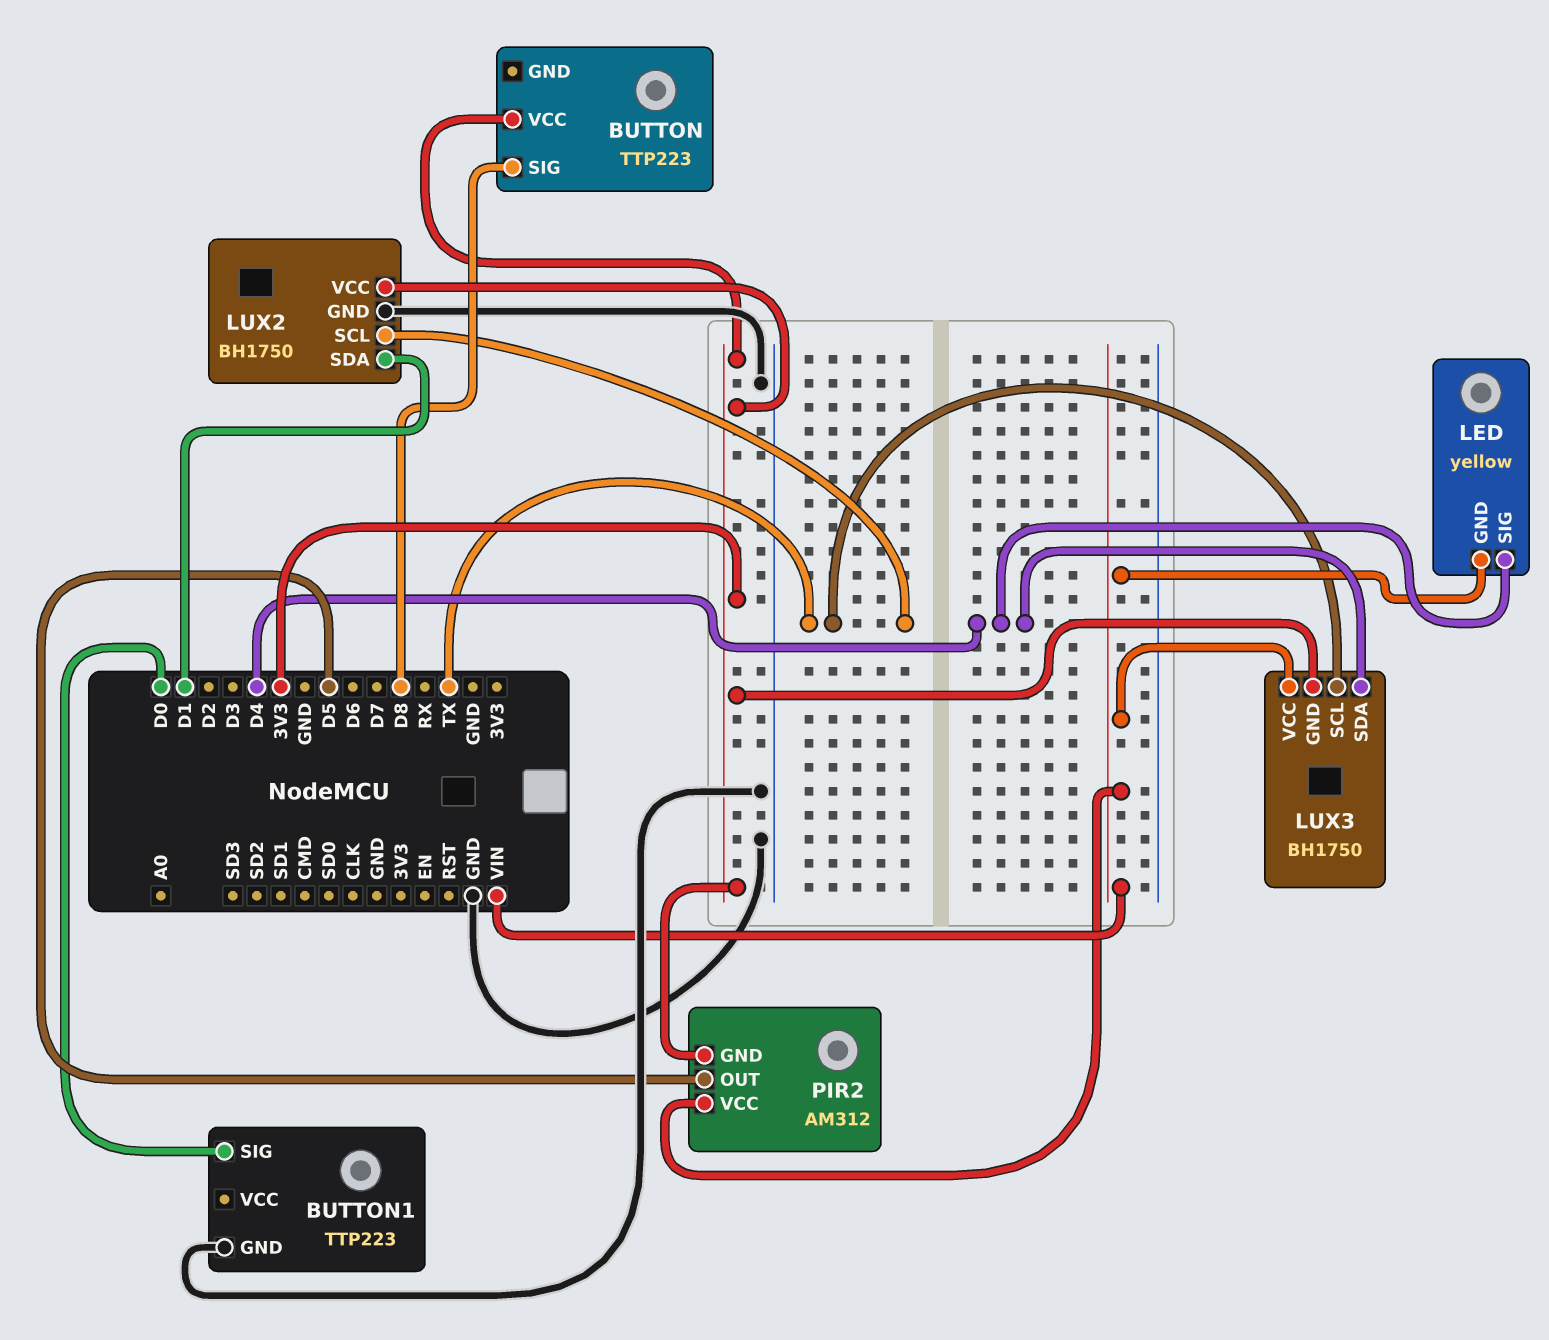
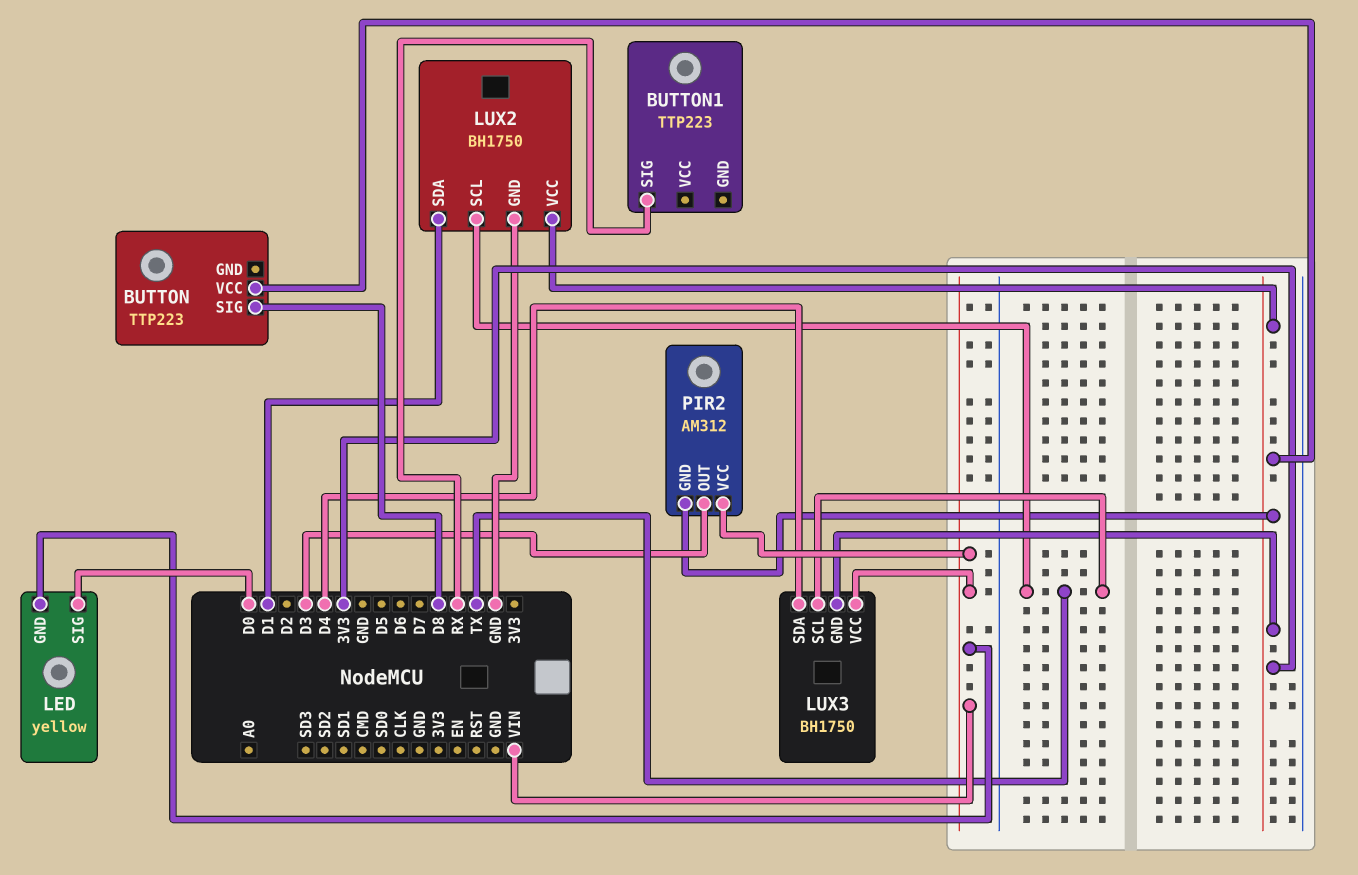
BUTTON1 pin GND: GND -> none
BUTTON1 pin SIG: D0 -> RX
LED pin SIG: D4 -> D0
PIR2 pin OUT: D5 -> D3

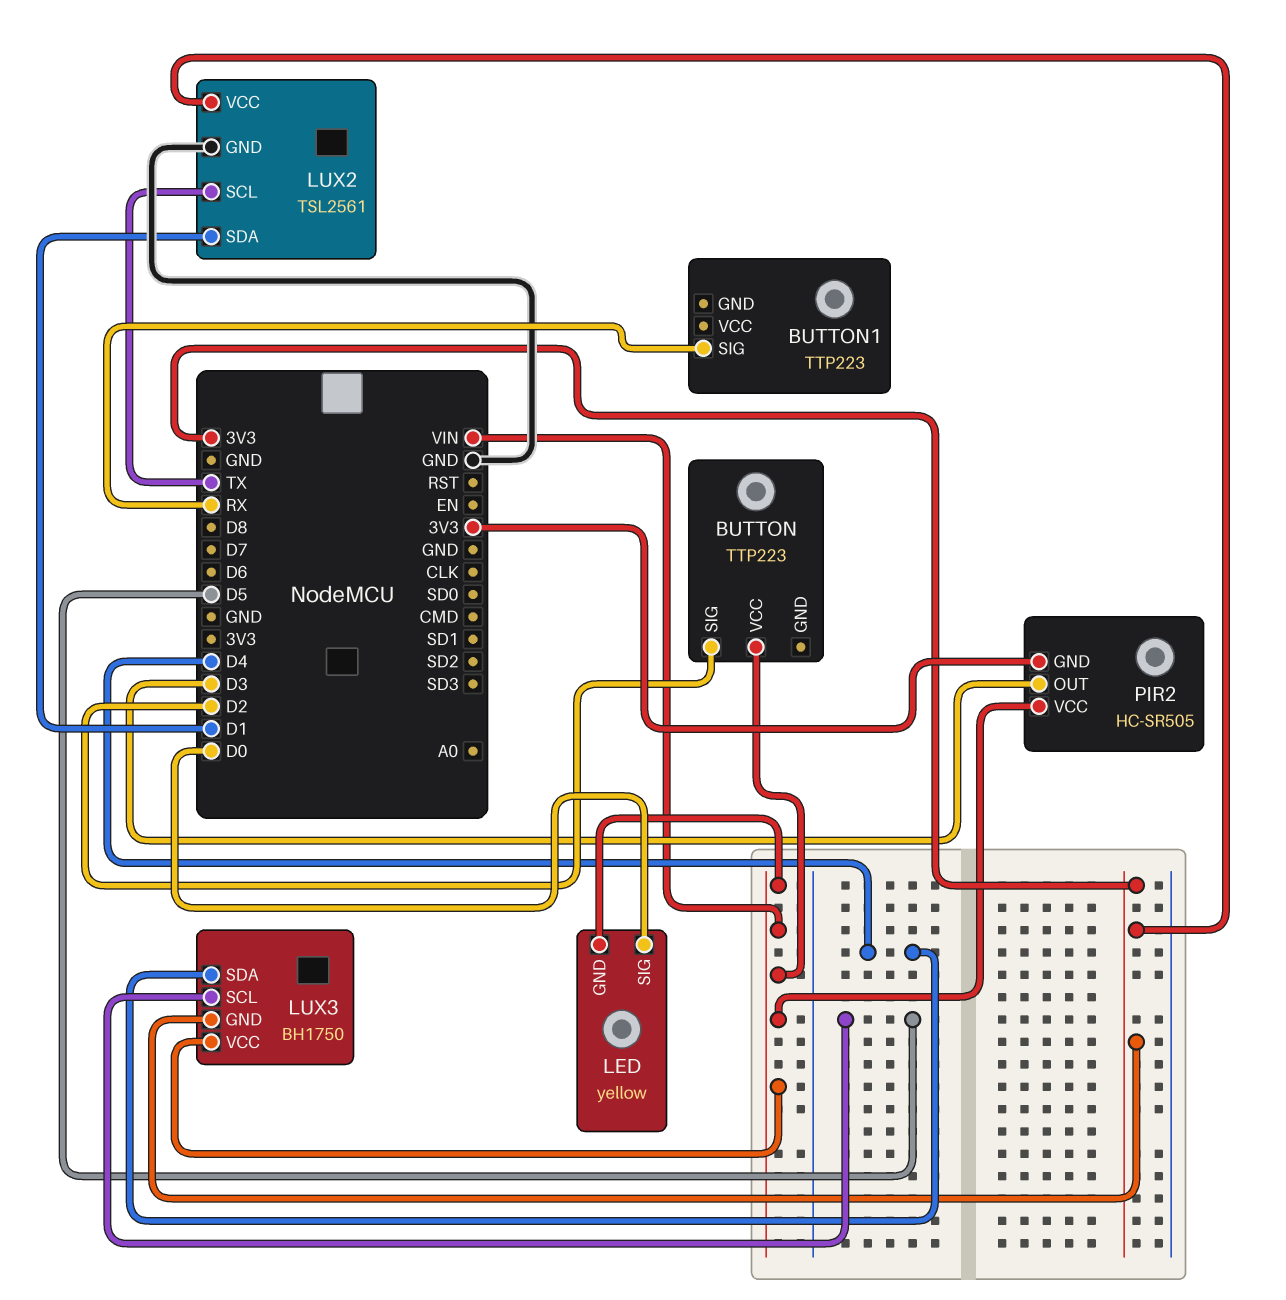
BUTTON pin SIG: D8 -> D2
BUTTON pin VCC: 3V3 -> VIN
LUX2: BH1750 -> TSL2561
LUX3 pin SCL: TX -> D5
PIR2: AM312 -> HC-SR505

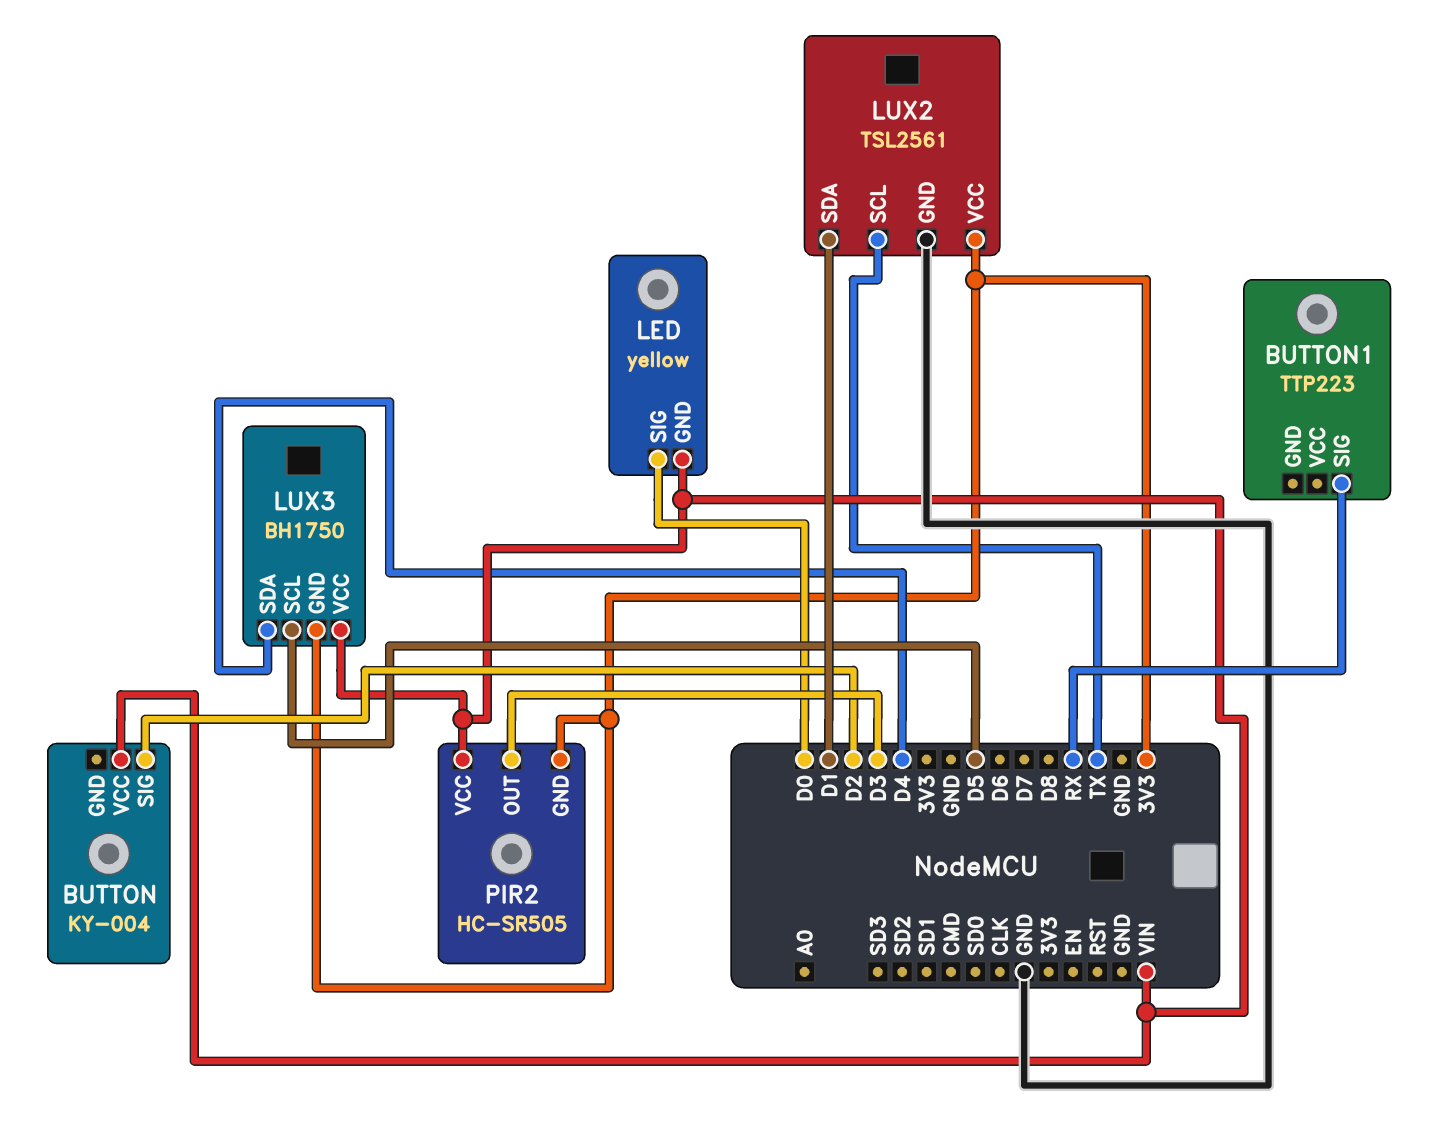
BUTTON: TTP223 -> KY-004

